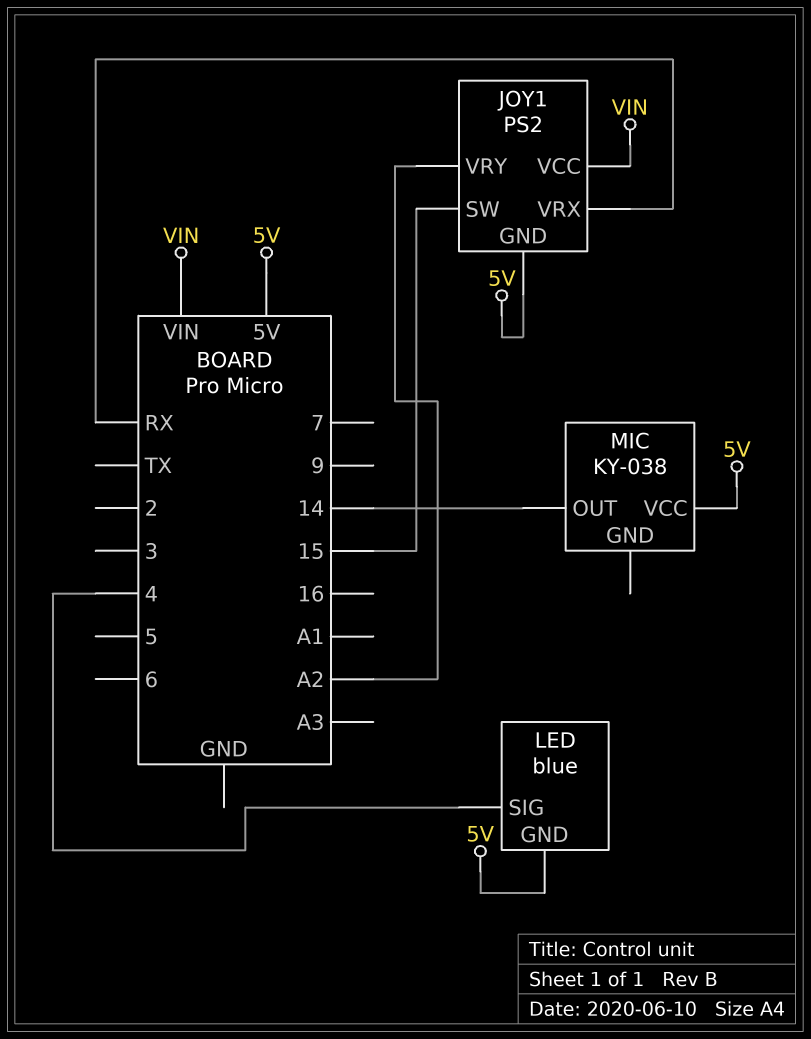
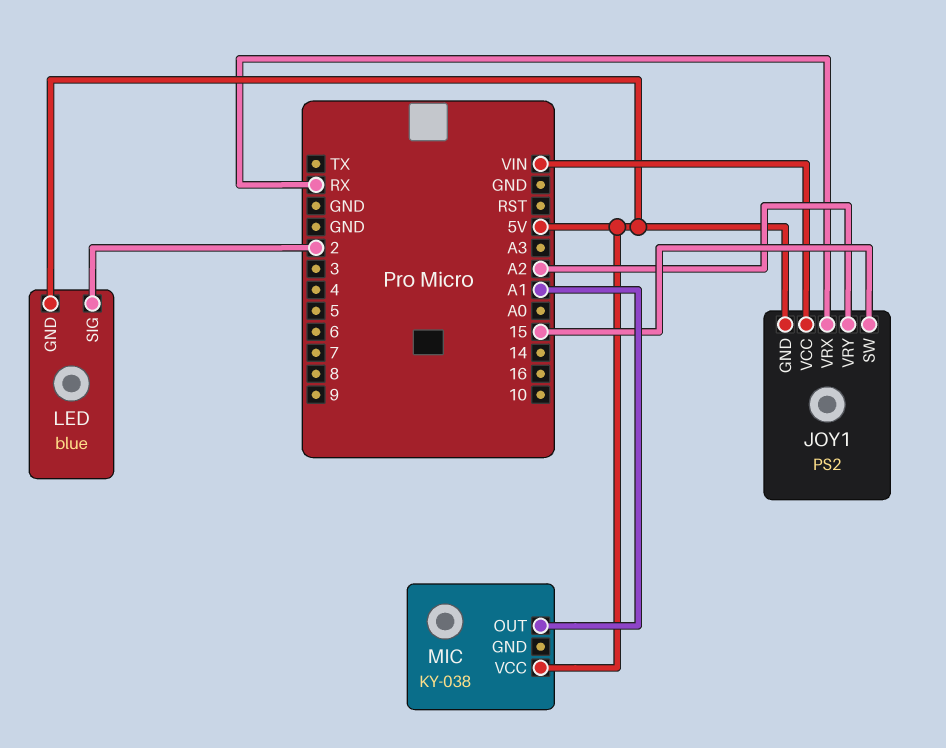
LED pin SIG: 4 -> 2
MIC pin OUT: 14 -> A1

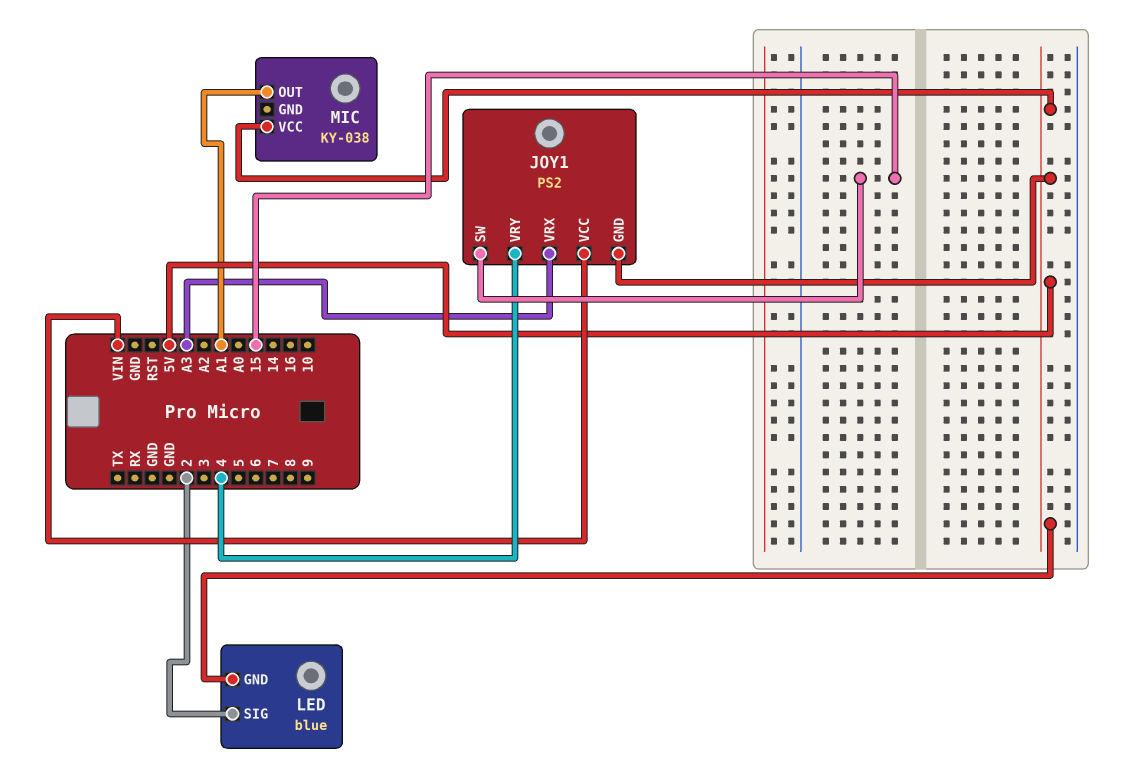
JOY1 pin VRX: RX -> A3
JOY1 pin VRY: A2 -> 4

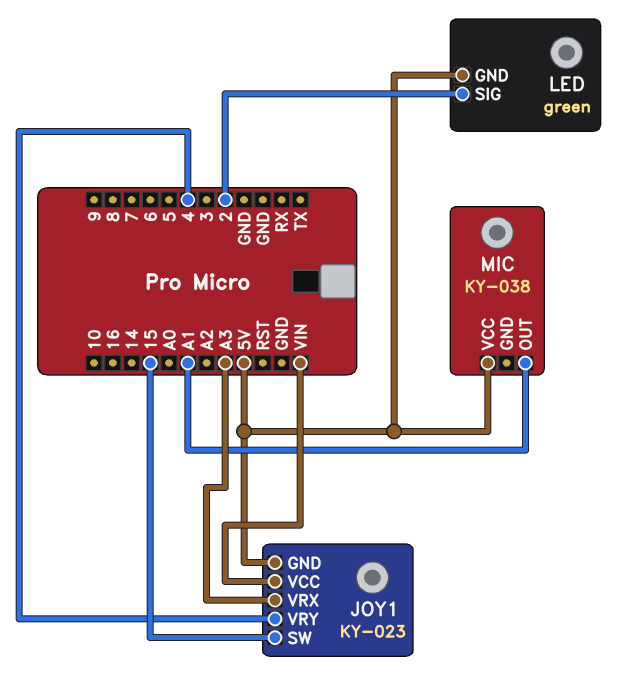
JOY1: PS2 -> KY-023
LED: blue -> green

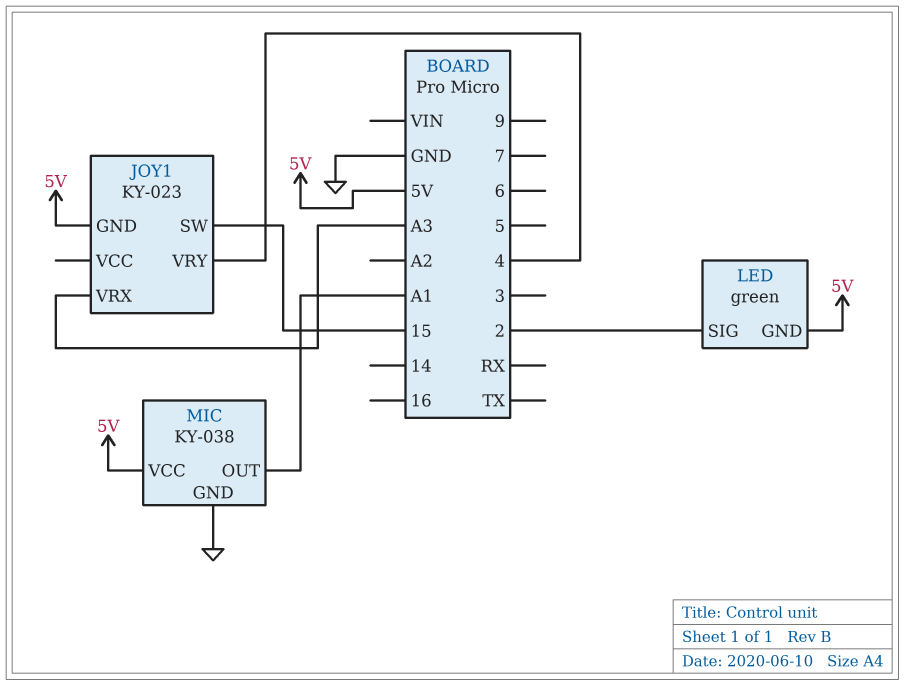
JOY1 pin VCC: VIN -> none
MIC pin GND: none -> GND

